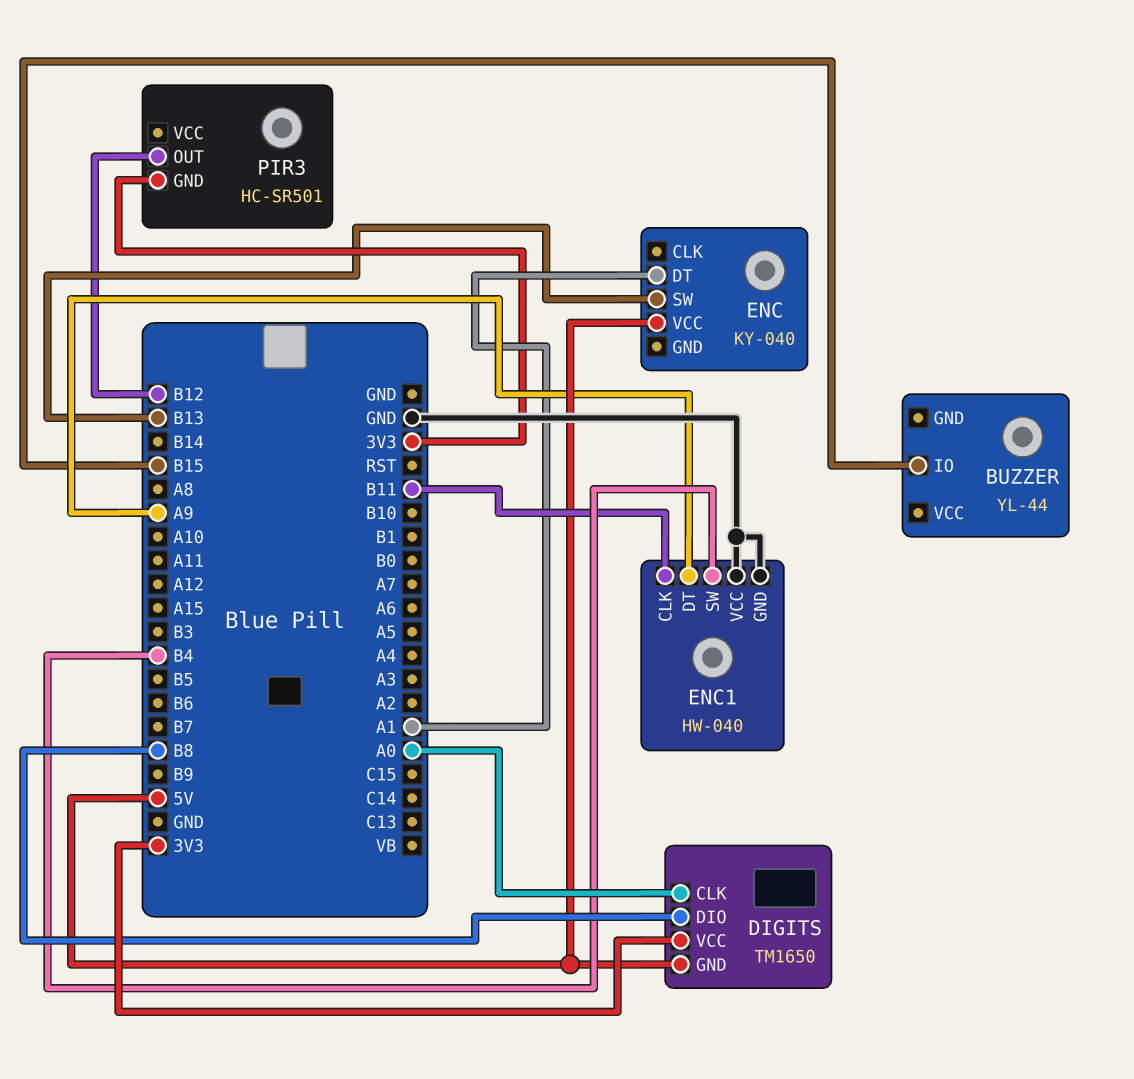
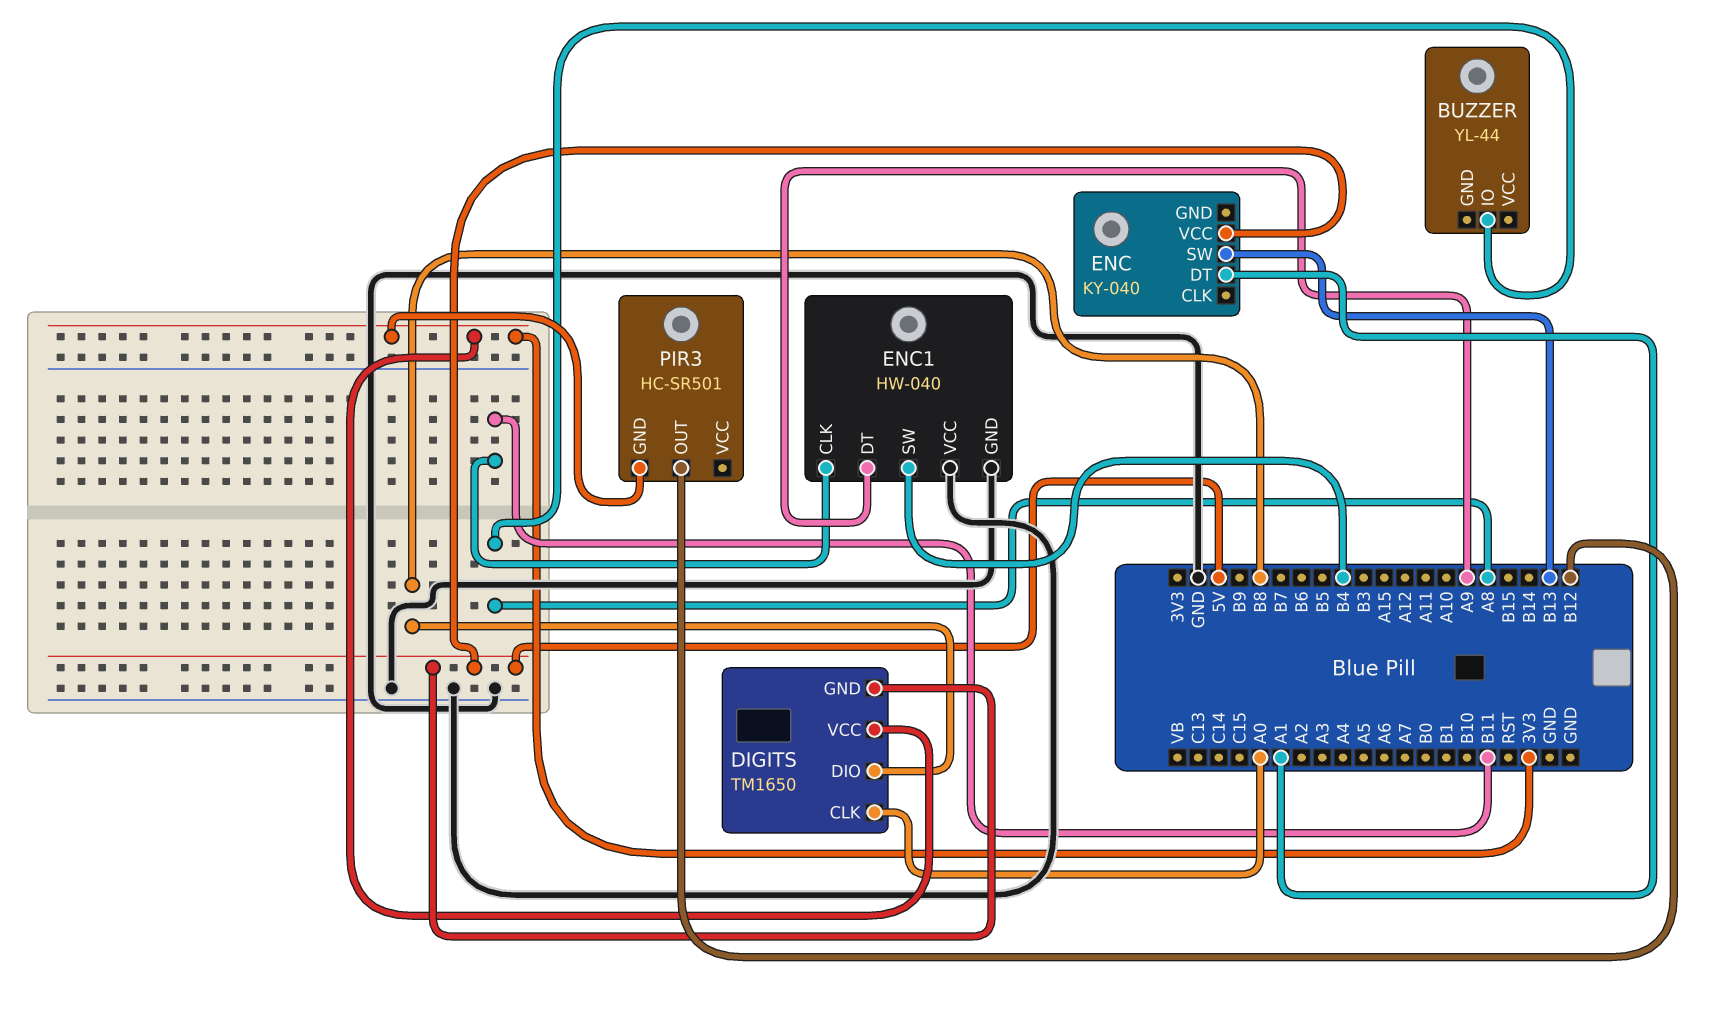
BUZZER pin IO: B15 -> A8

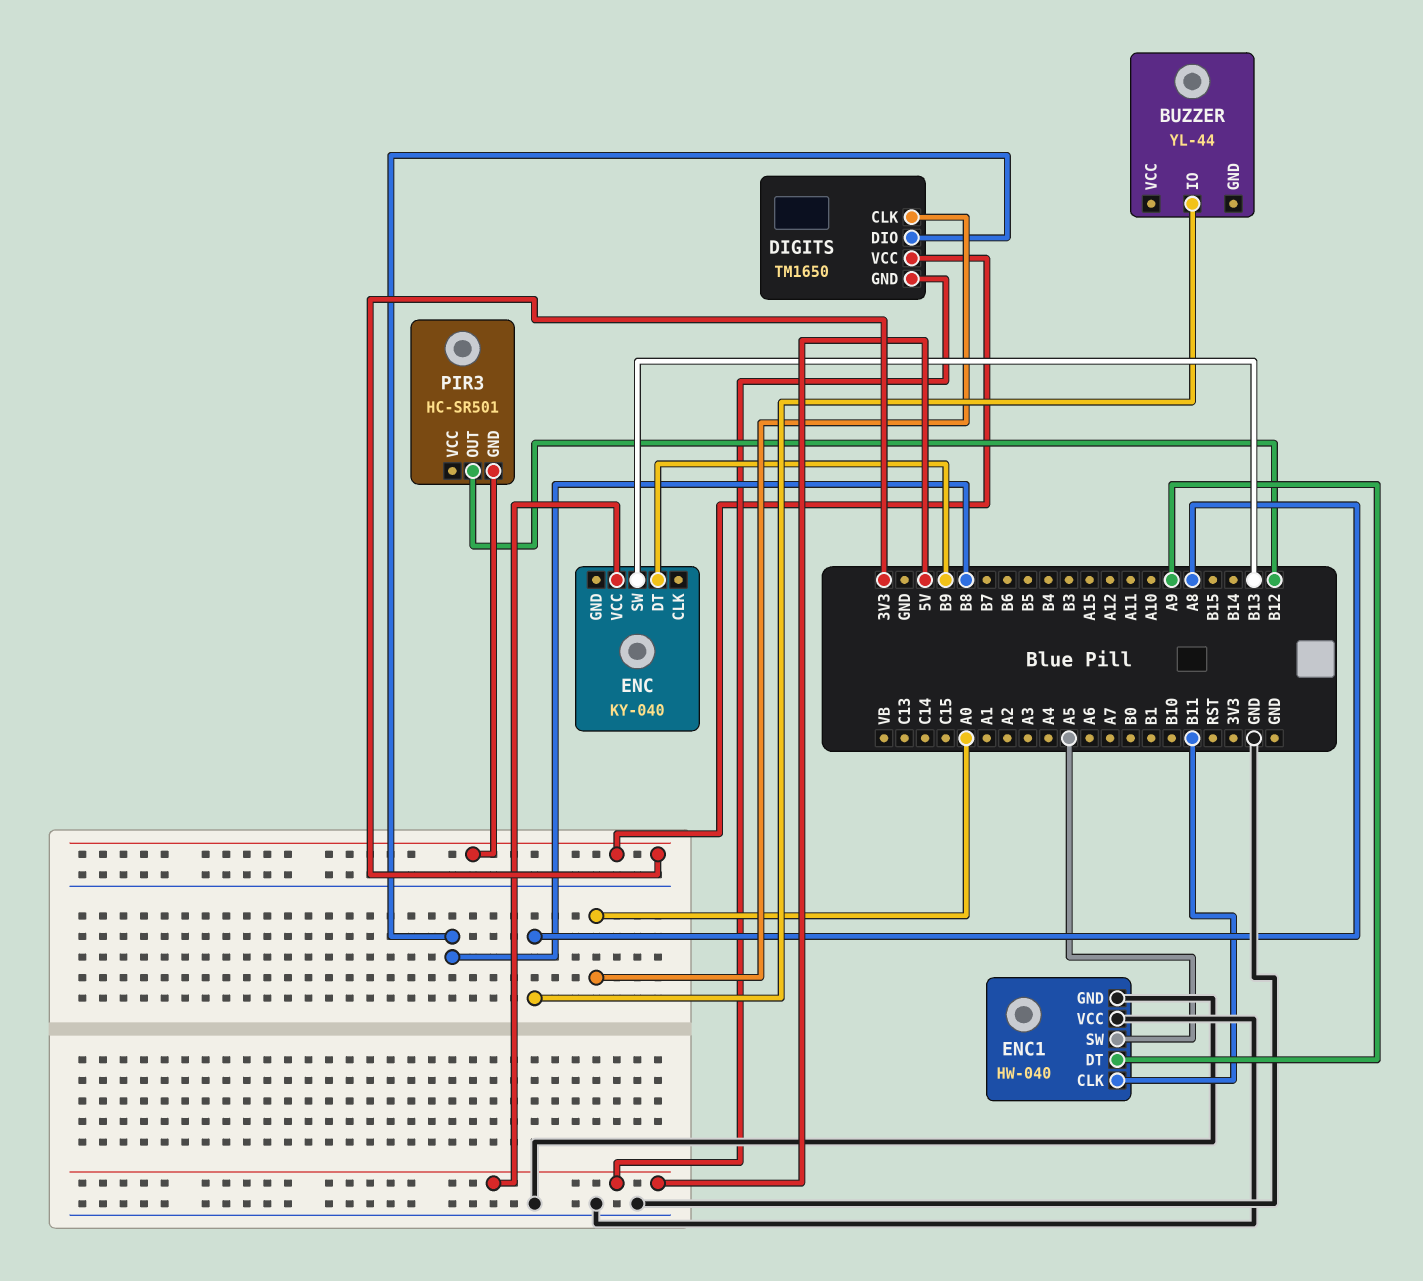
ENC pin DT: A1 -> B9
ENC1 pin SW: B4 -> A5

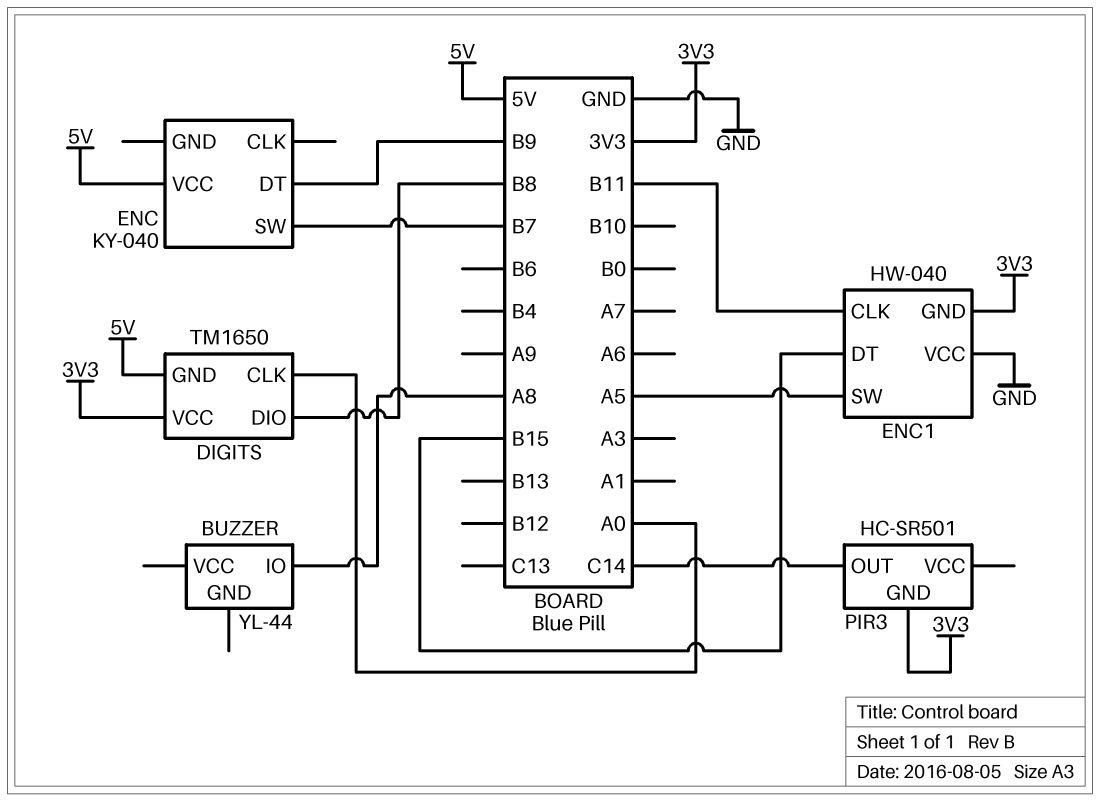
ENC pin SW: B13 -> B7
ENC1 pin DT: A9 -> B15
ENC1 pin GND: GND -> 3V3
PIR3 pin OUT: B12 -> C14

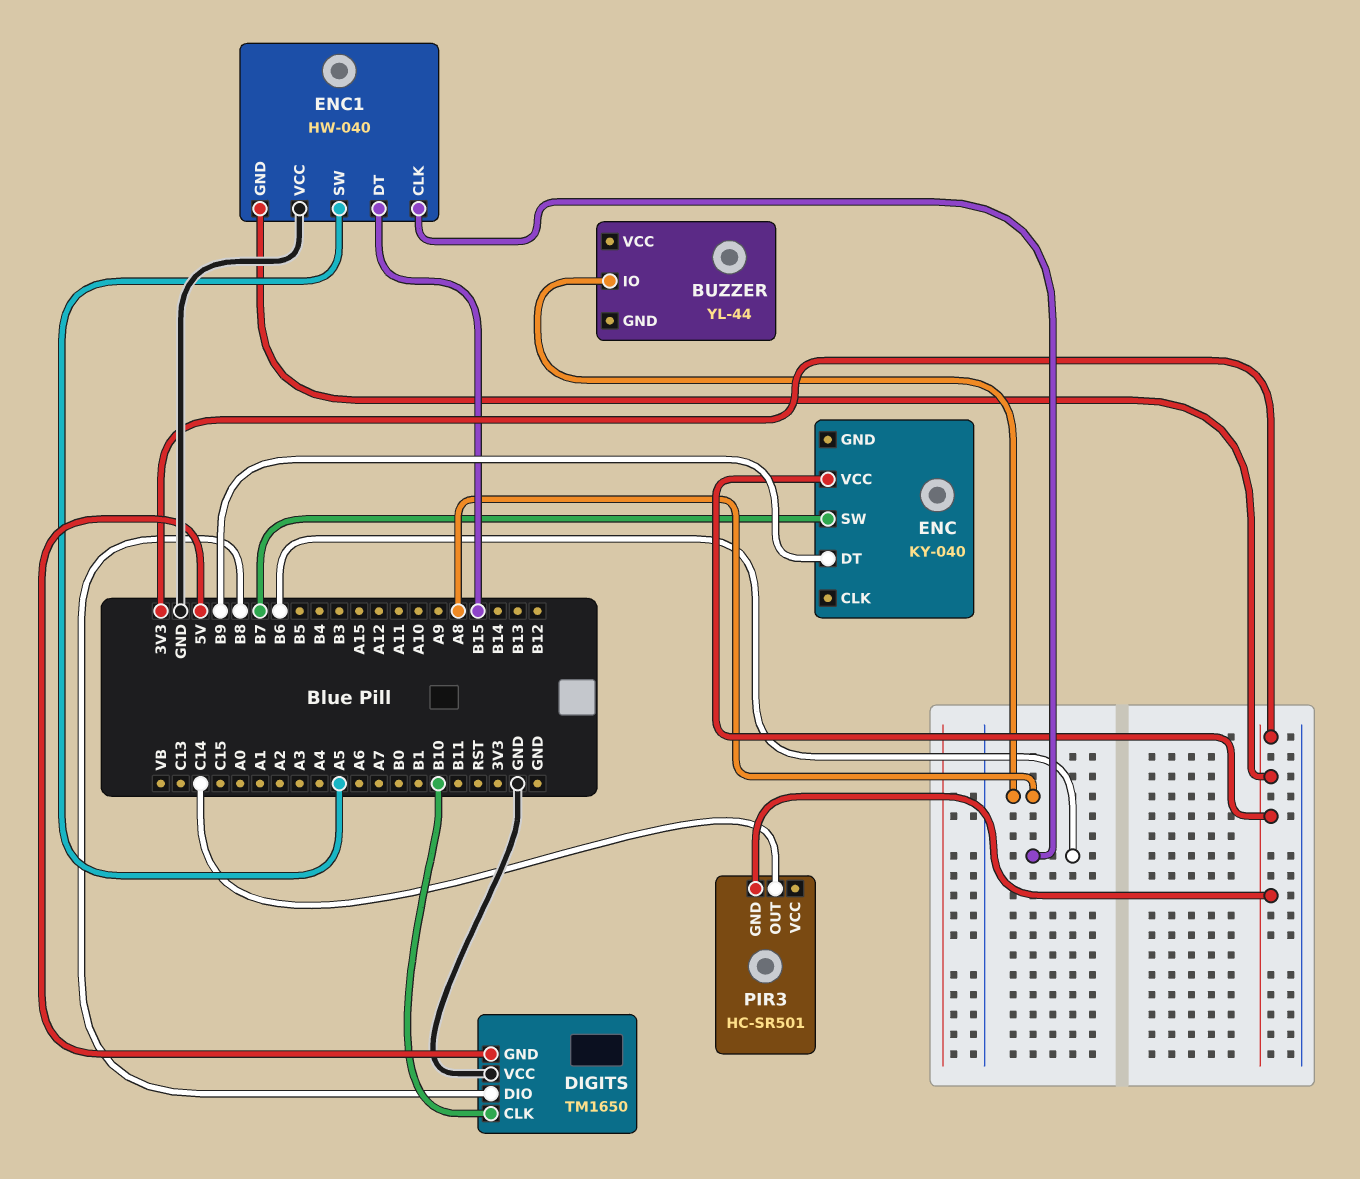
DIGITS pin CLK: A0 -> B10
DIGITS pin VCC: 3V3 -> GND
ENC pin VCC: 5V -> 3V3
ENC1 pin CLK: B11 -> B6

